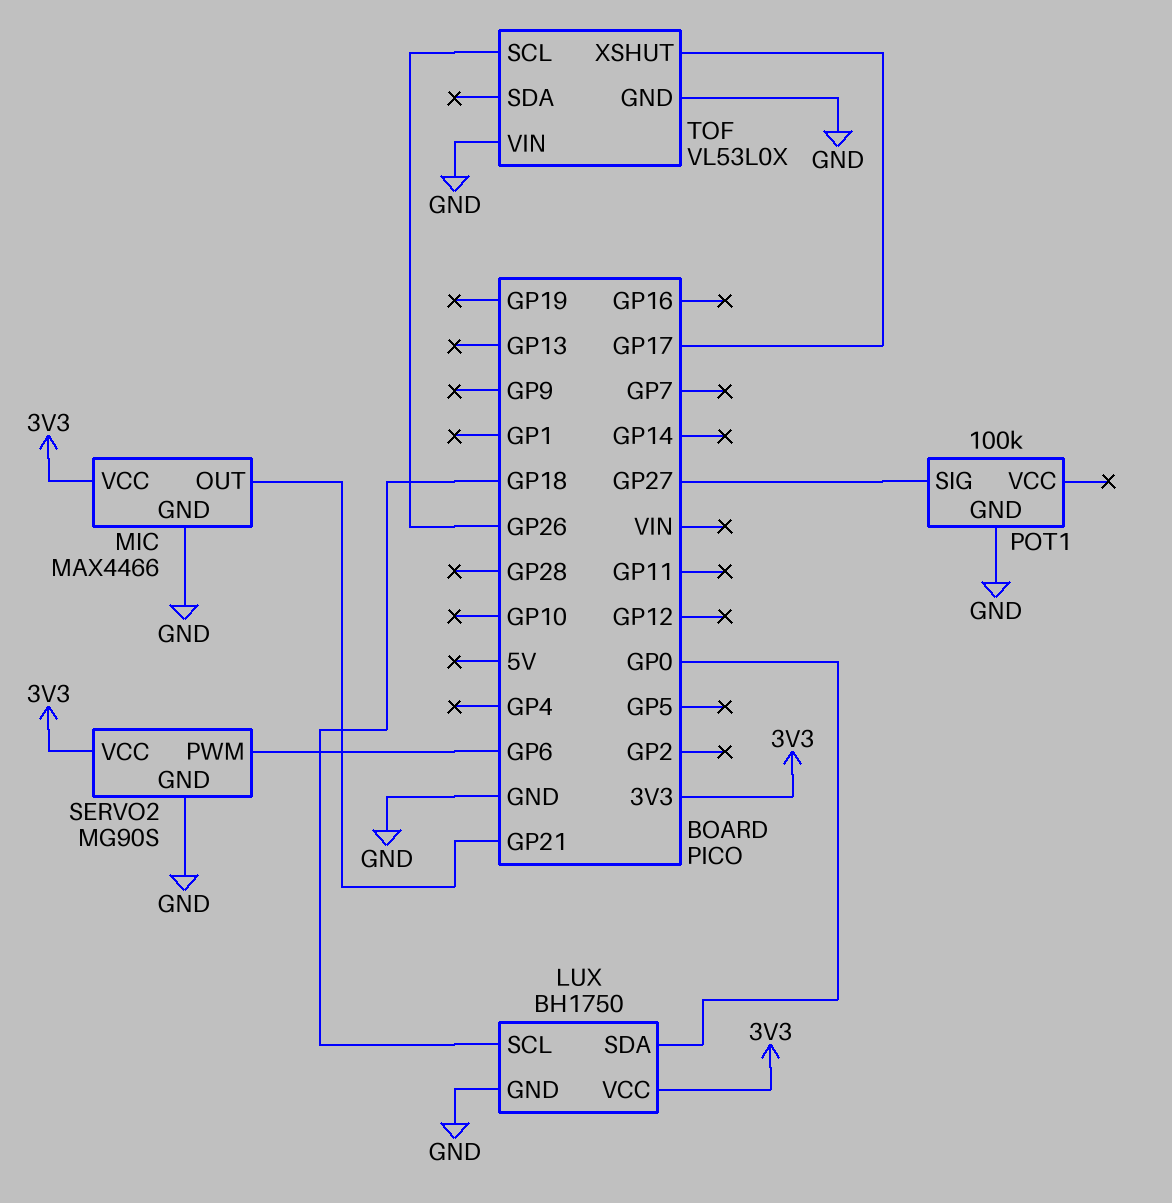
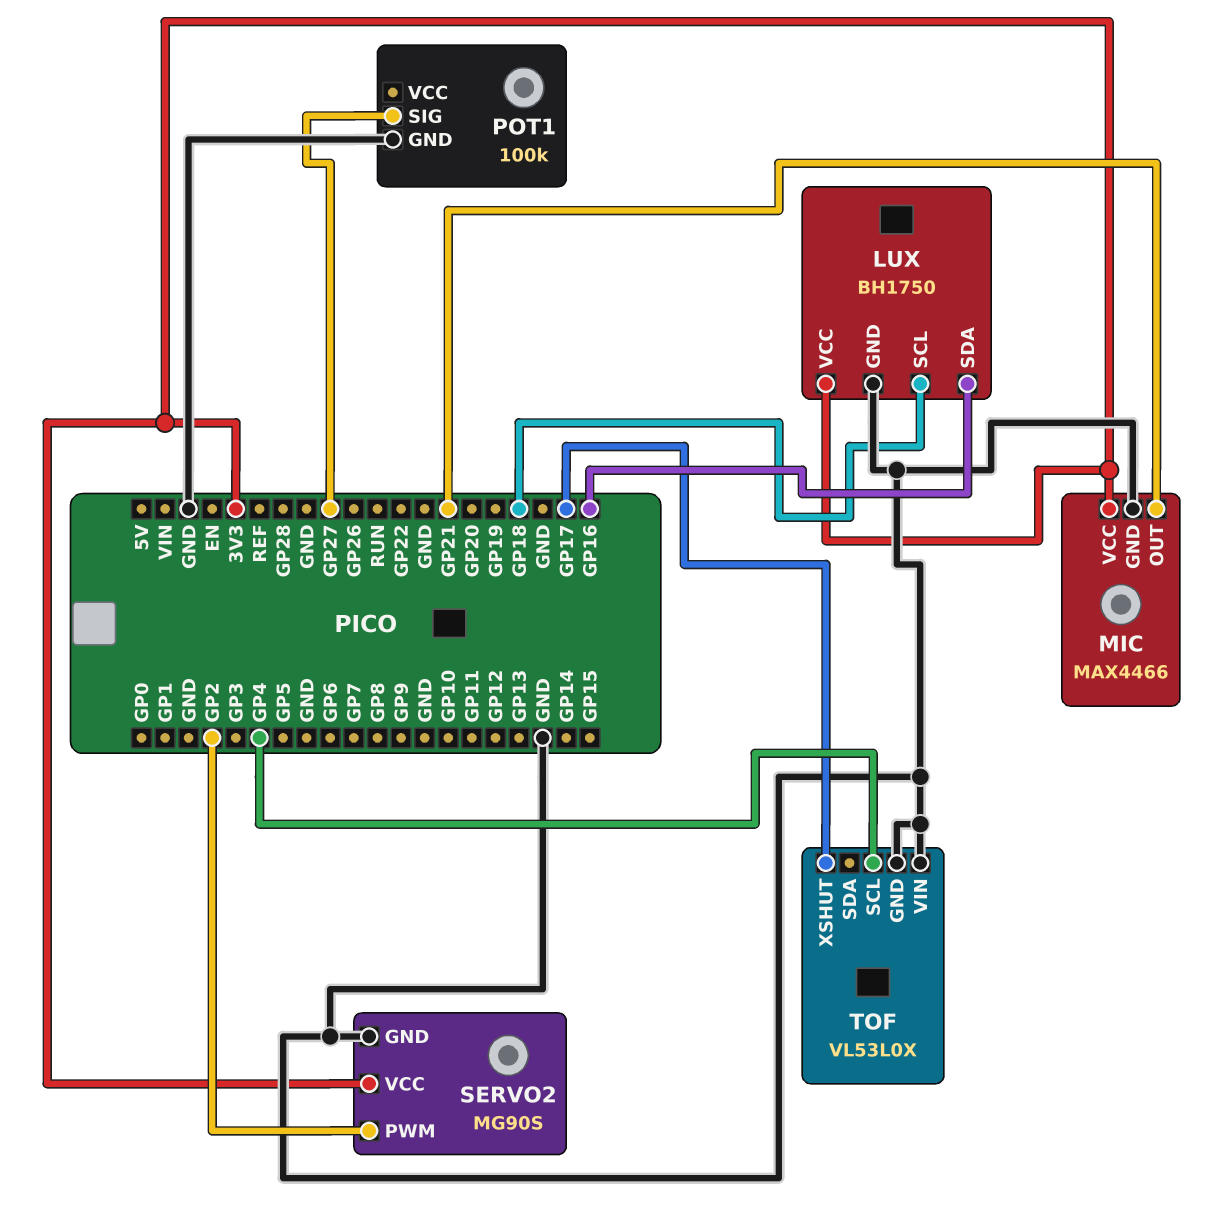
LUX pin SDA: GP0 -> GP16
SERVO2 pin PWM: GP6 -> GP2
TOF pin SCL: GP26 -> GP4

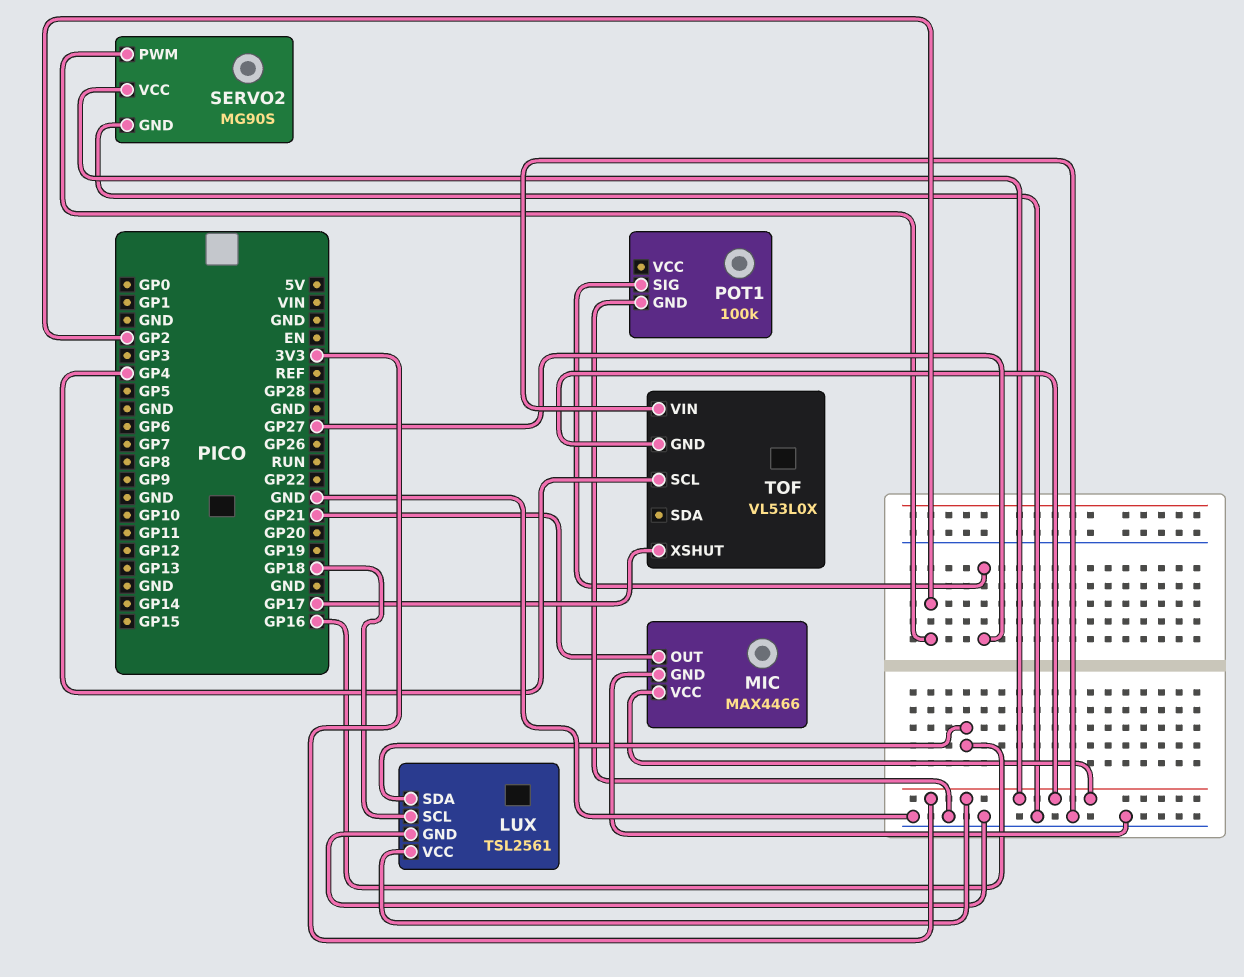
LUX: BH1750 -> TSL2561
TOF pin GND: GND -> 3V3

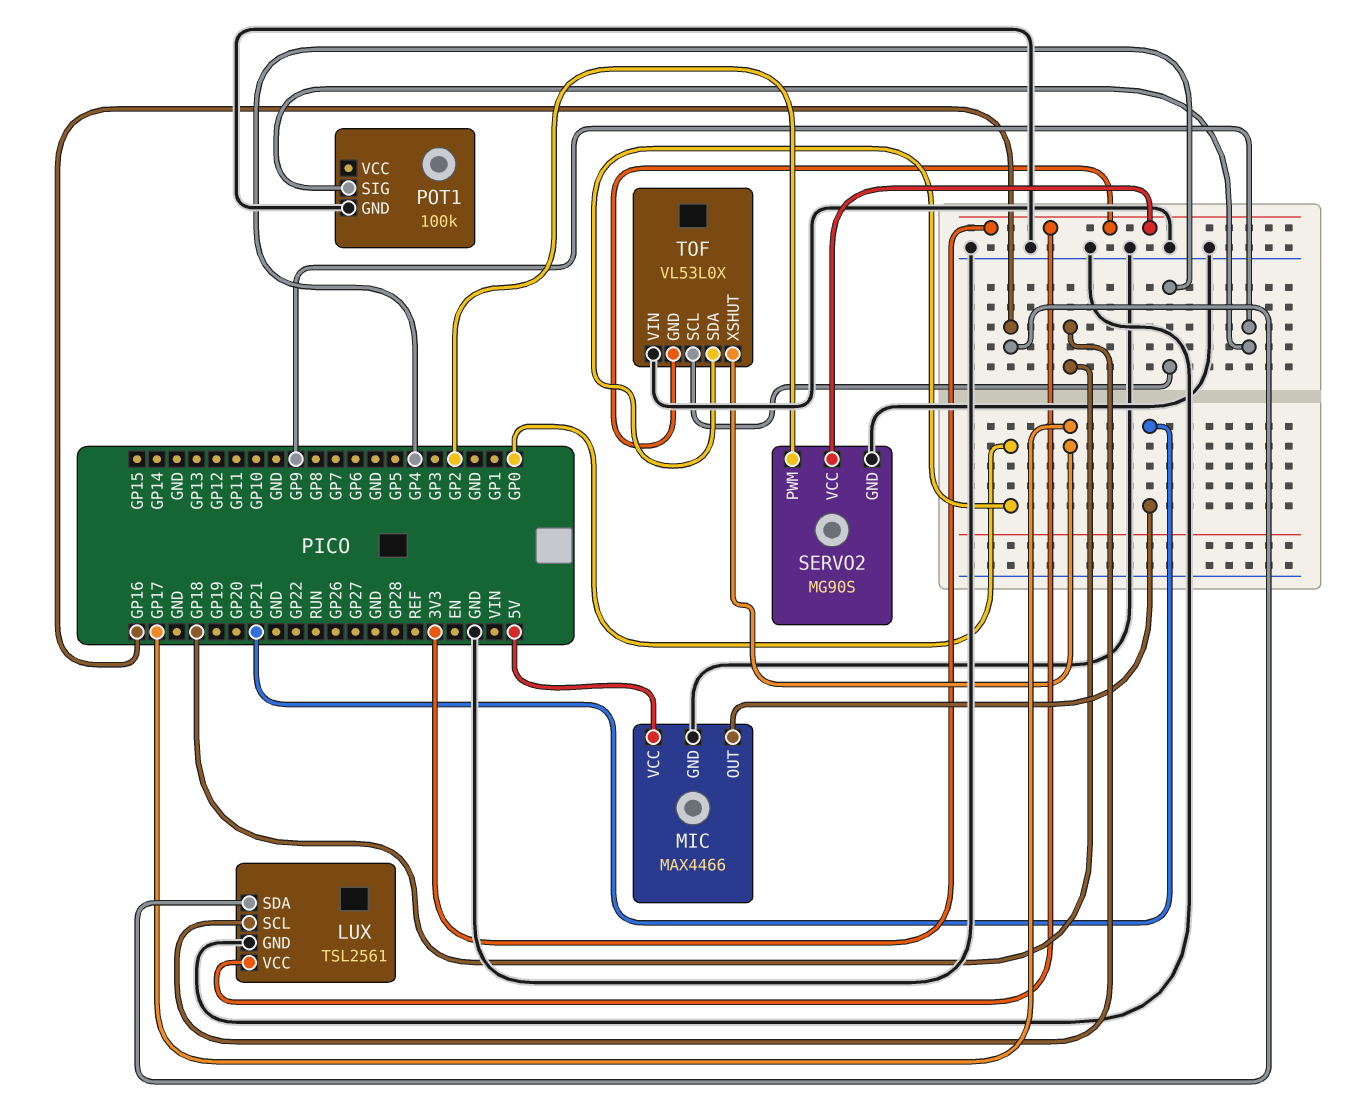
MIC pin VCC: 3V3 -> 5V
POT1 pin SIG: GP27 -> GP9
TOF pin SDA: none -> GP0

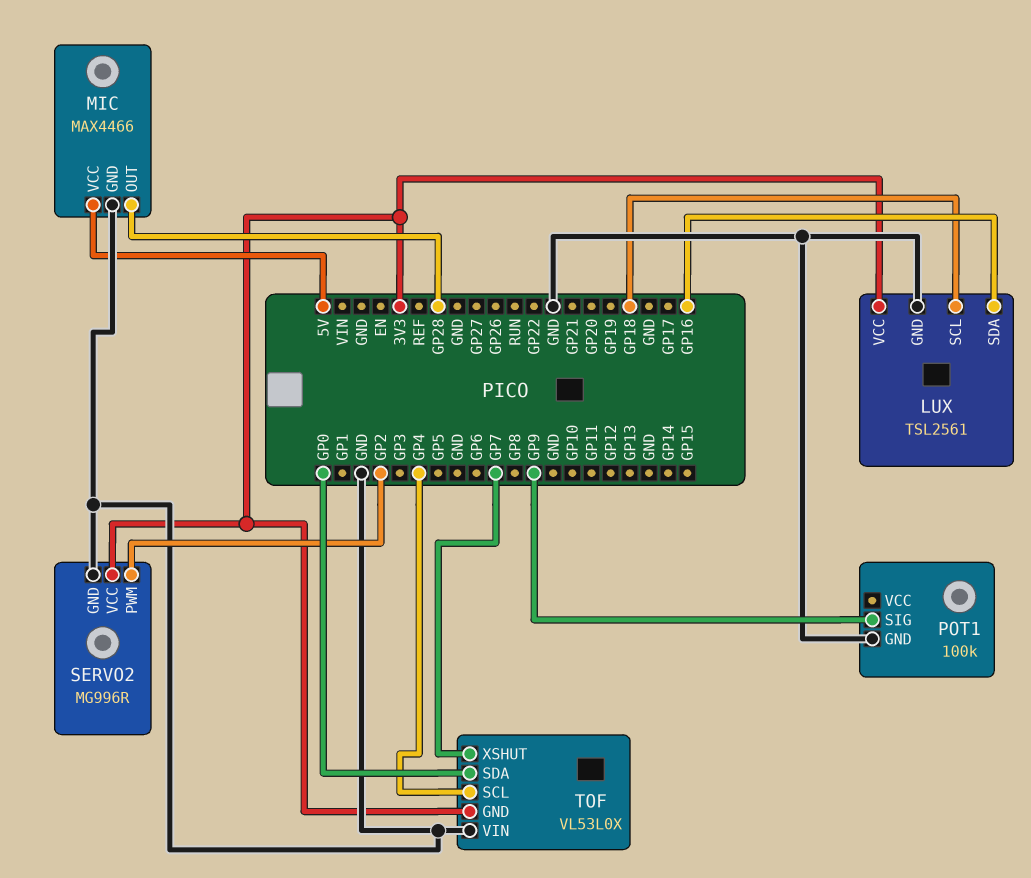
MIC pin OUT: GP21 -> GP28
SERVO2: MG90S -> MG996R
TOF pin XSHUT: GP17 -> GP7

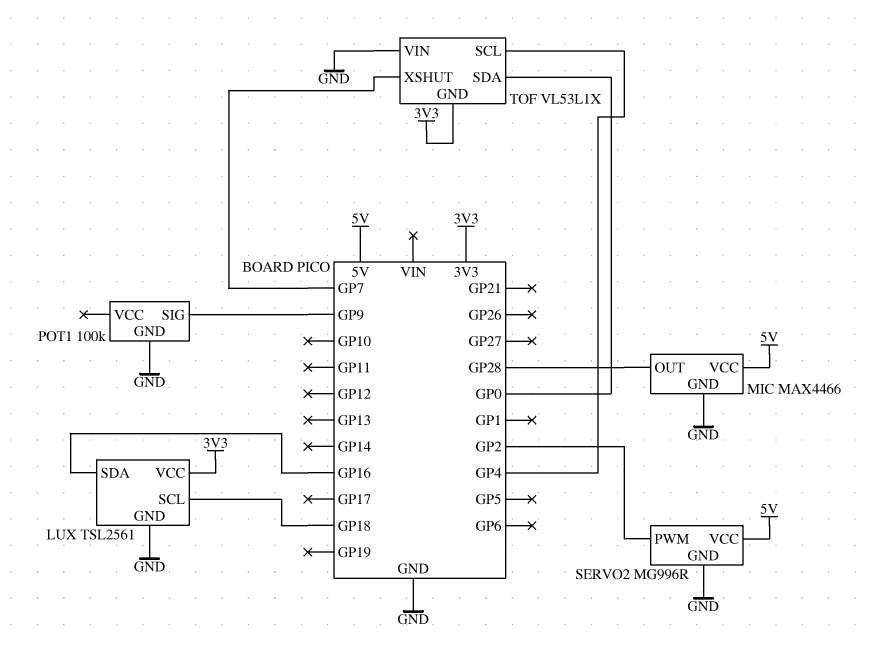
SERVO2 pin VCC: 3V3 -> 5V
TOF: VL53L0X -> VL53L1X

